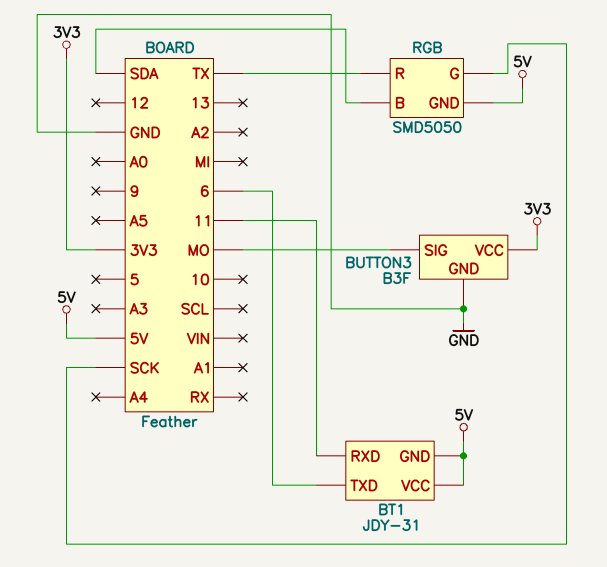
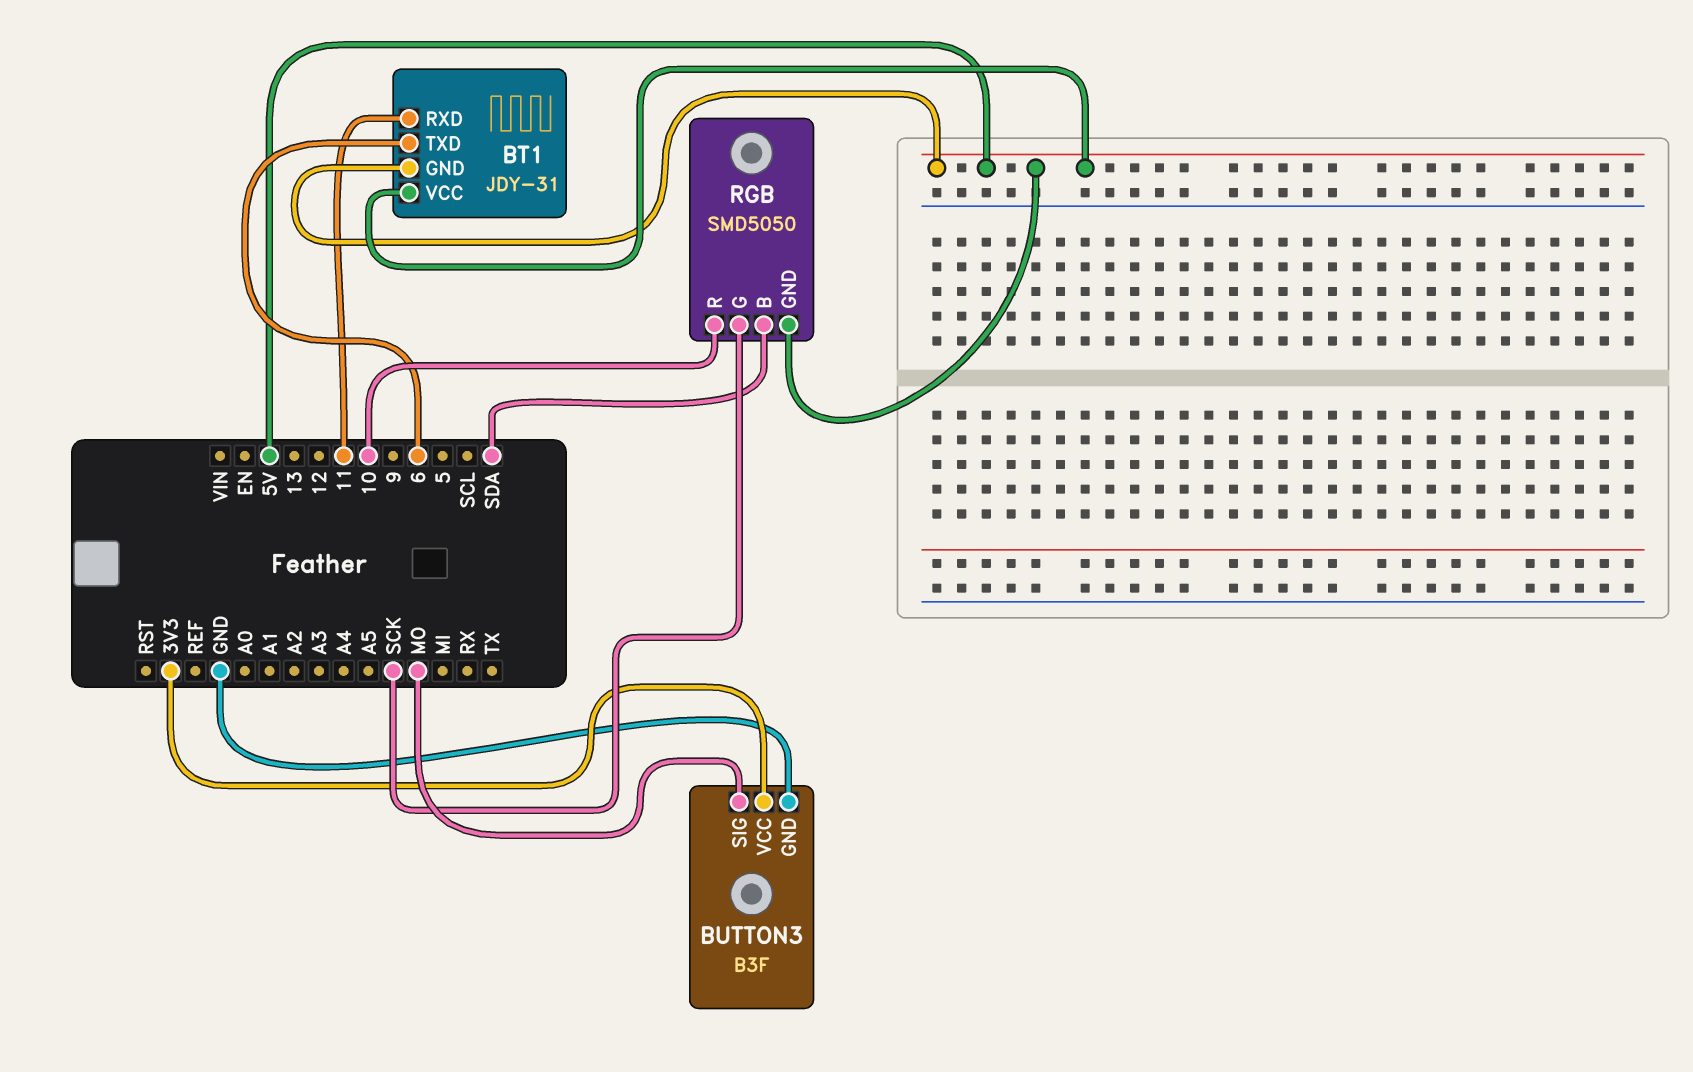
RGB pin R: TX -> 10

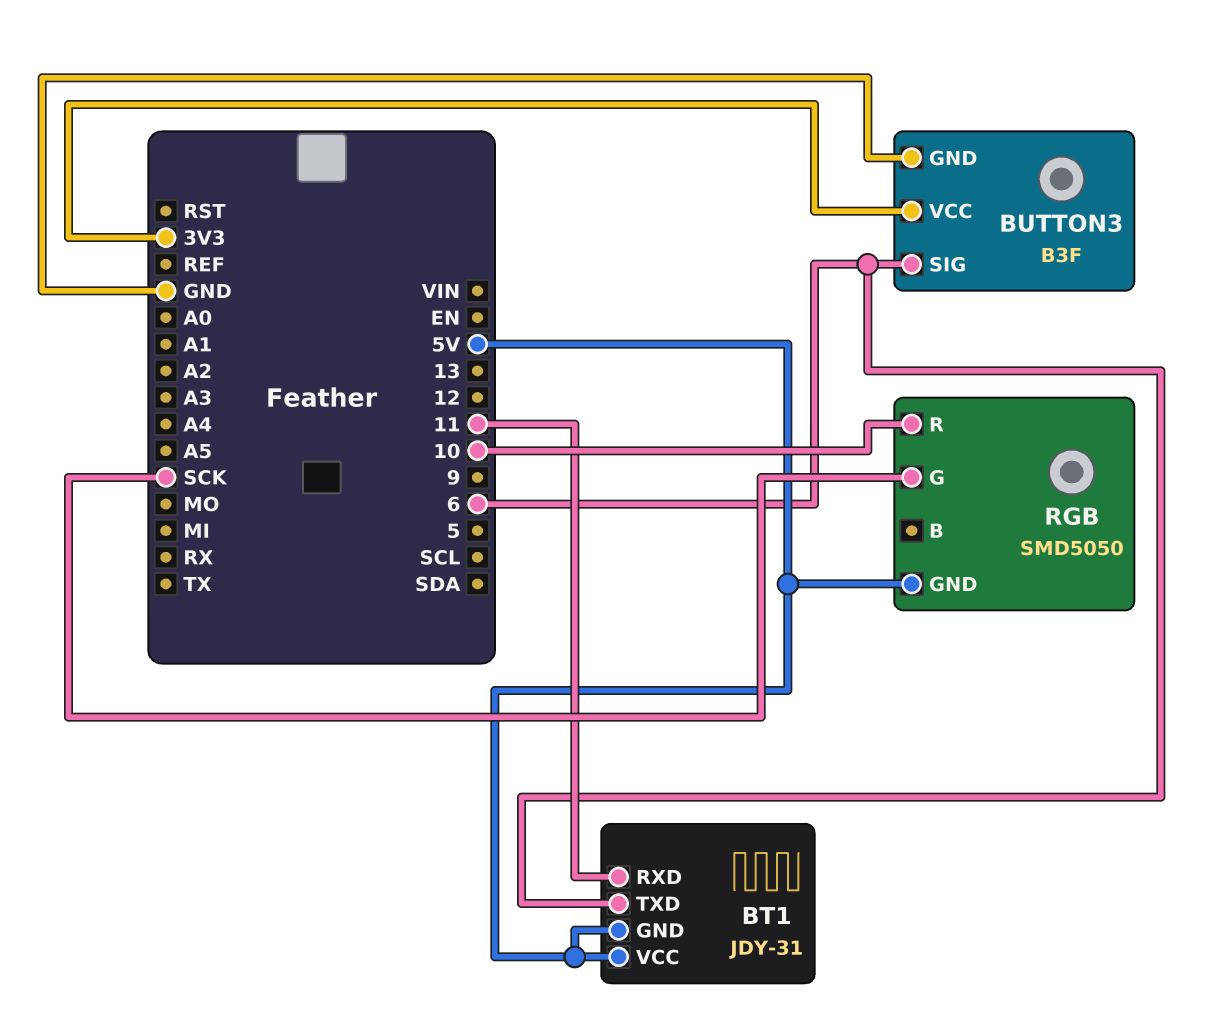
BUTTON3 pin SIG: MO -> 6
RGB pin B: SDA -> none

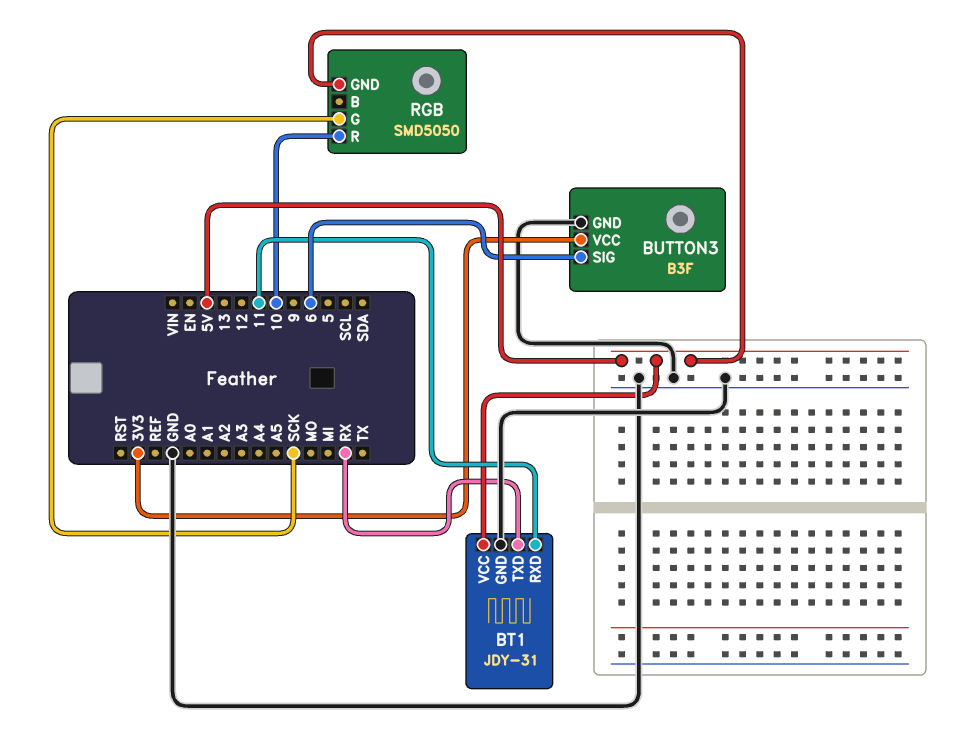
BT1 pin GND: 5V -> GND
BT1 pin TXD: 6 -> RX

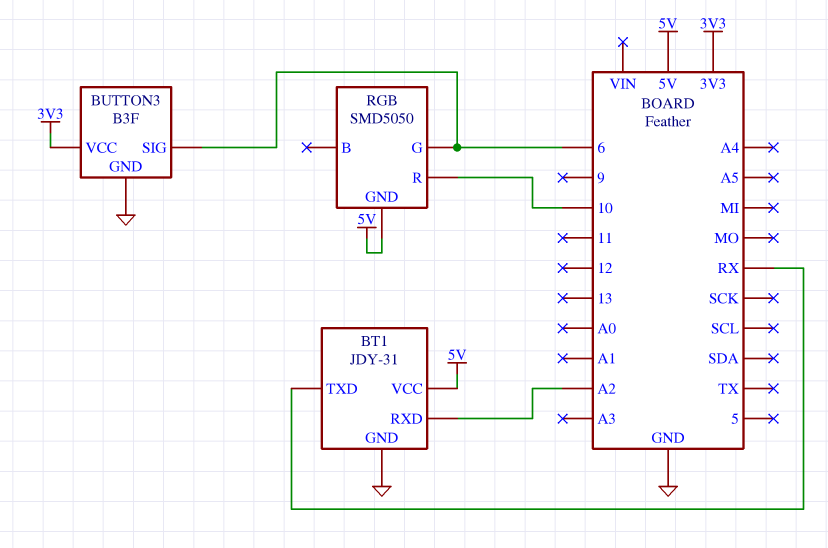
BT1 pin RXD: 11 -> A2
RGB pin G: SCK -> 6

